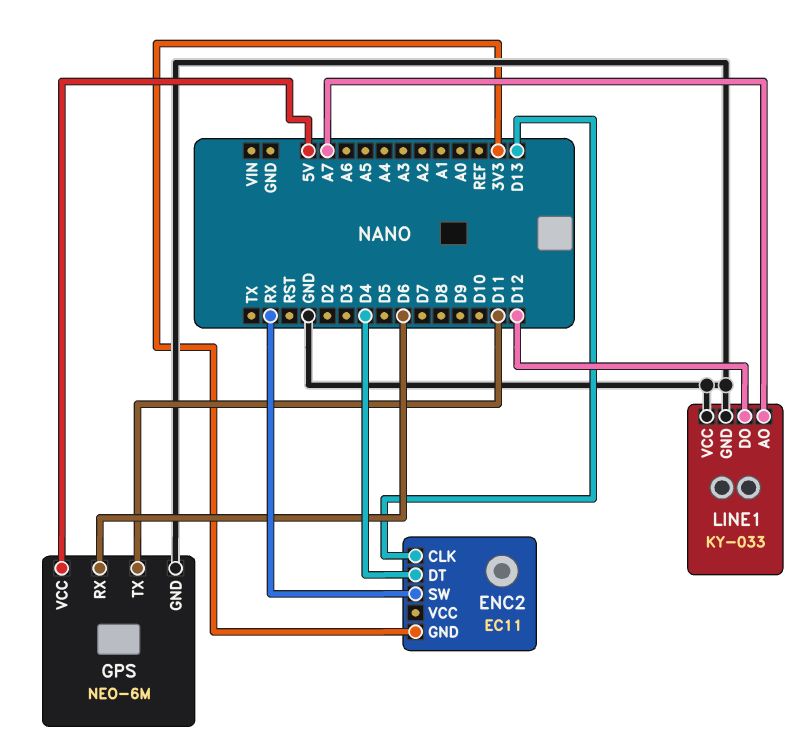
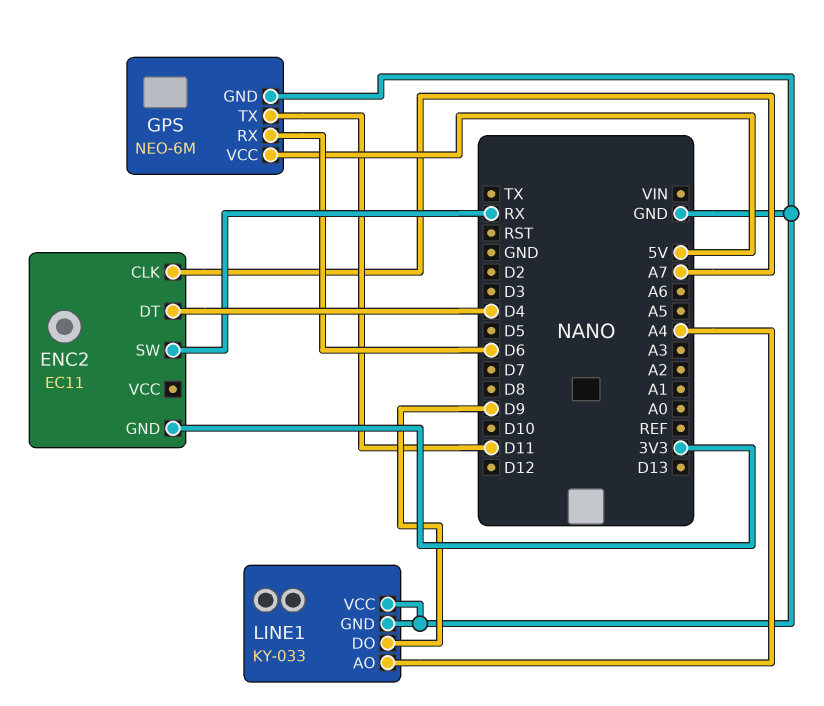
ENC2 pin CLK: D13 -> A7
LINE1 pin AO: A7 -> A4
LINE1 pin DO: D12 -> D9

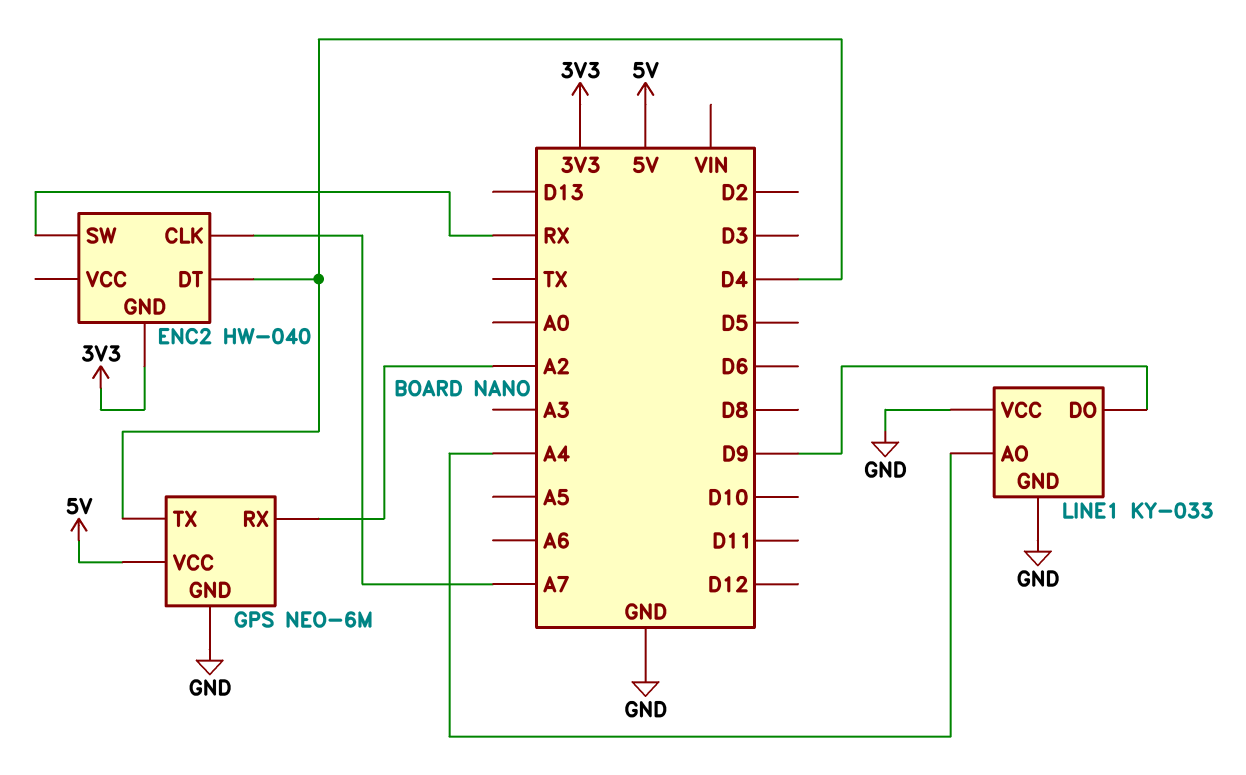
ENC2: EC11 -> HW-040
GPS pin RX: D6 -> A2
GPS pin TX: D11 -> D4

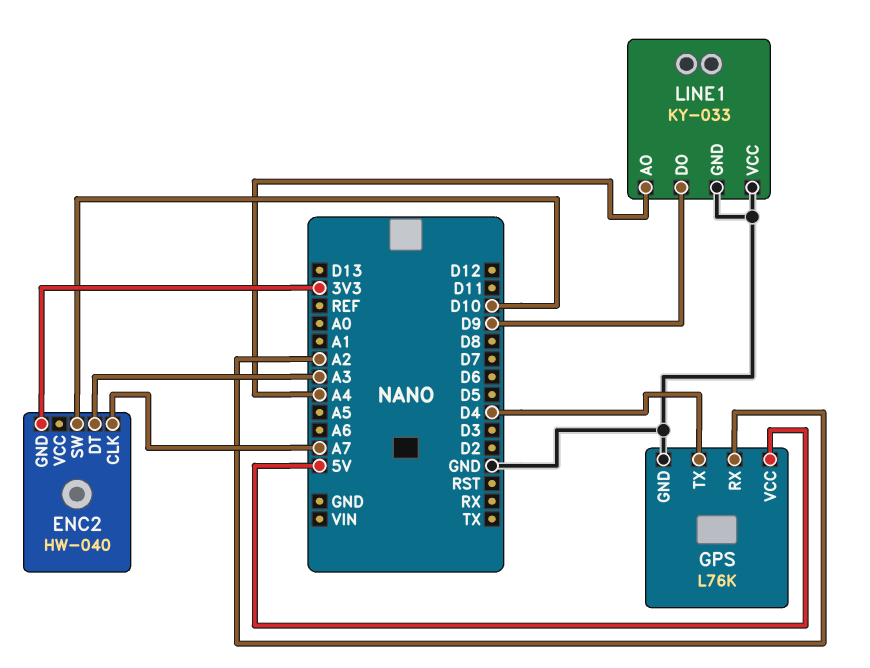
ENC2 pin DT: D4 -> A3
ENC2 pin SW: RX -> D10
GPS: NEO-6M -> L76K

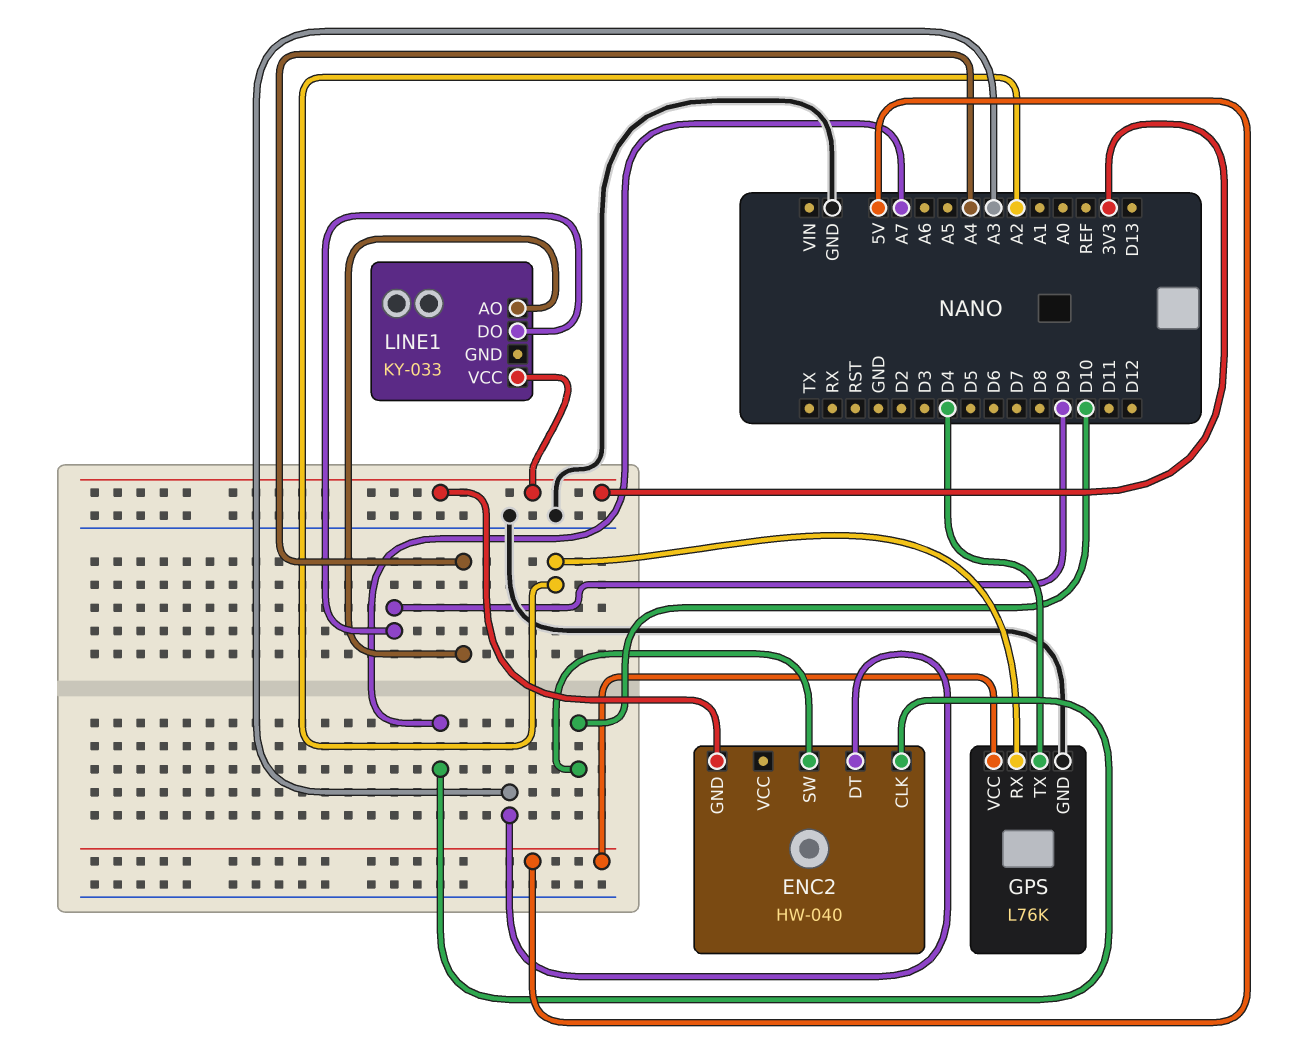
LINE1 pin GND: GND -> none
LINE1 pin VCC: GND -> 3V3

